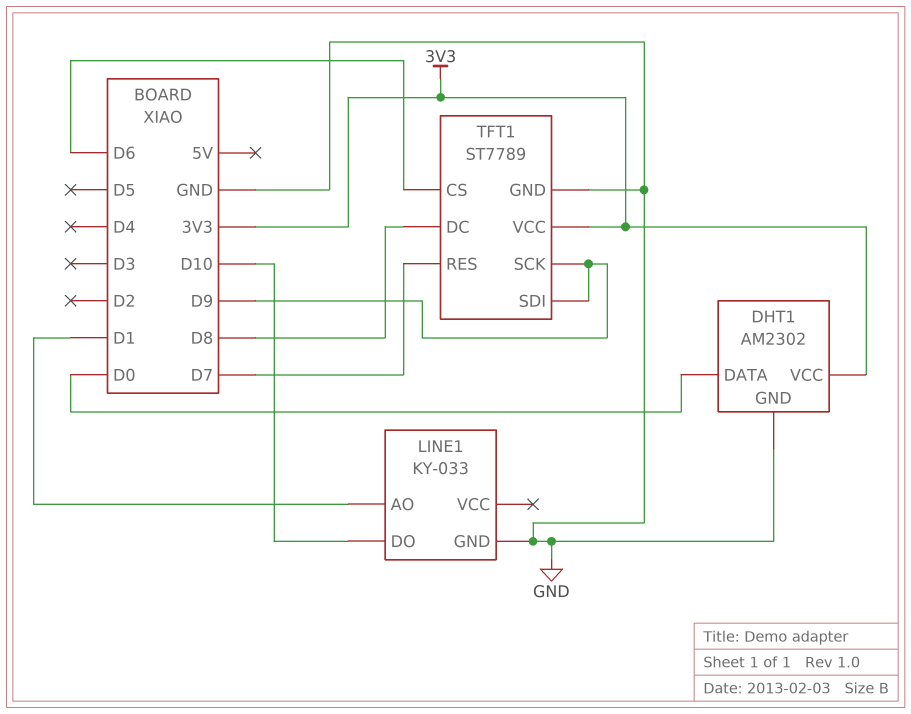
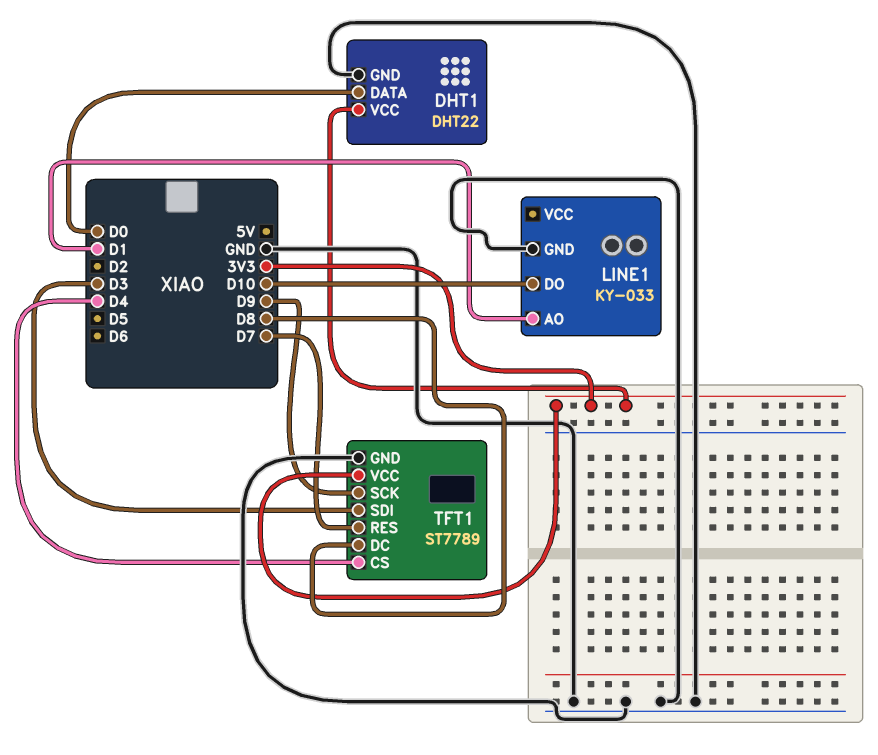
DHT1: AM2302 -> DHT22
TFT1 pin CS: D6 -> D4
TFT1 pin SDI: D9 -> D3

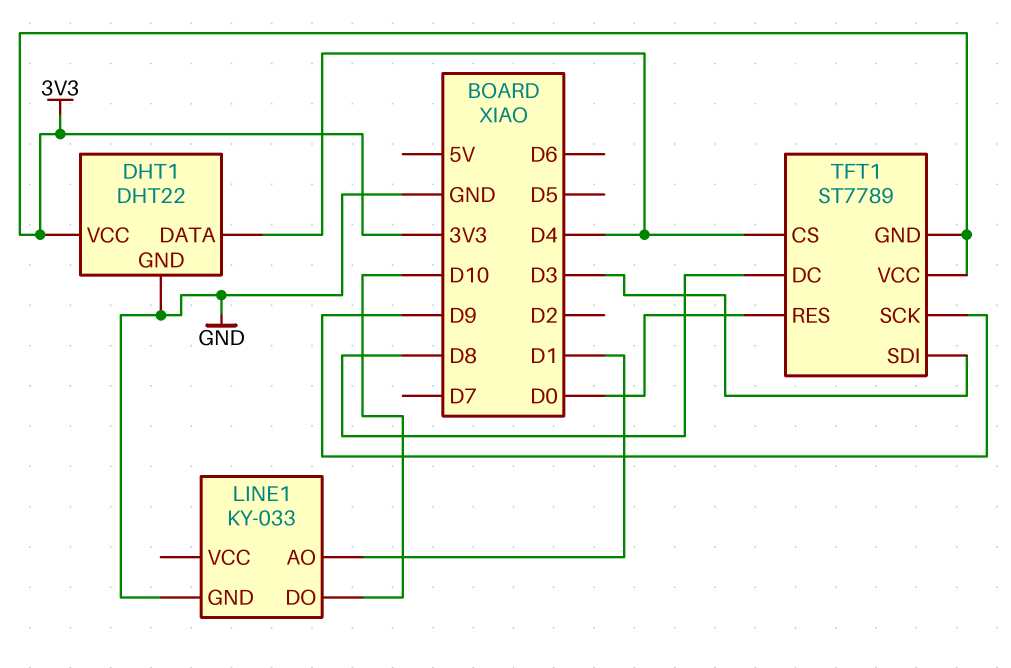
DHT1 pin DATA: D0 -> D4
TFT1 pin GND: GND -> 3V3
TFT1 pin RES: D7 -> D0

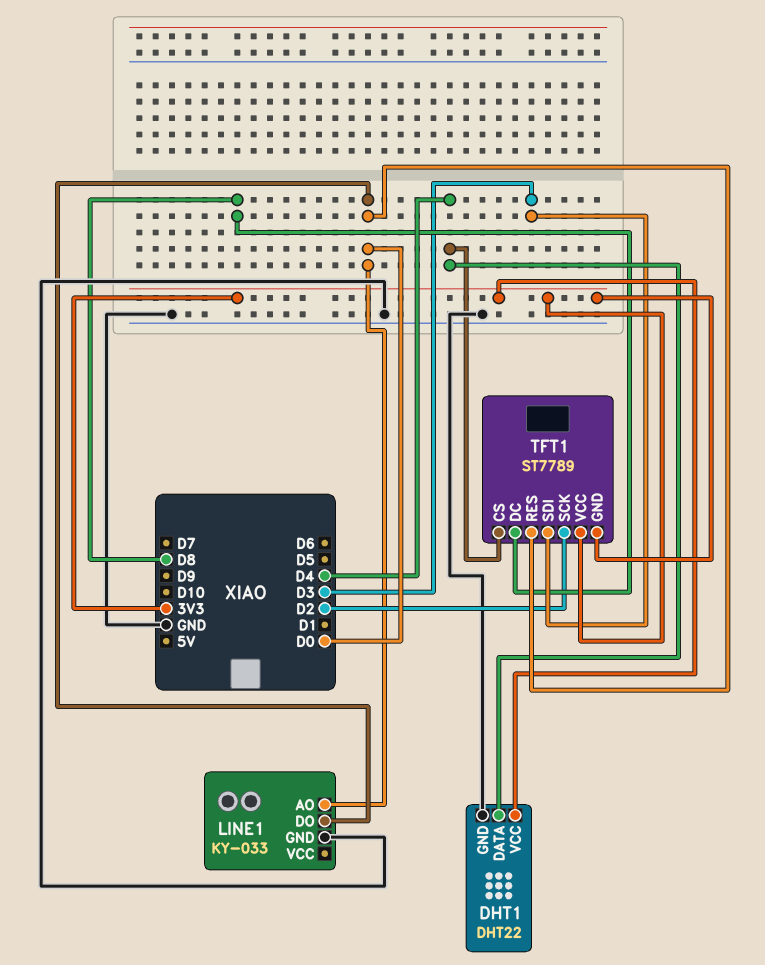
LINE1 pin AO: D1 -> D0
LINE1 pin DO: D10 -> D0
TFT1 pin SCK: D9 -> D2

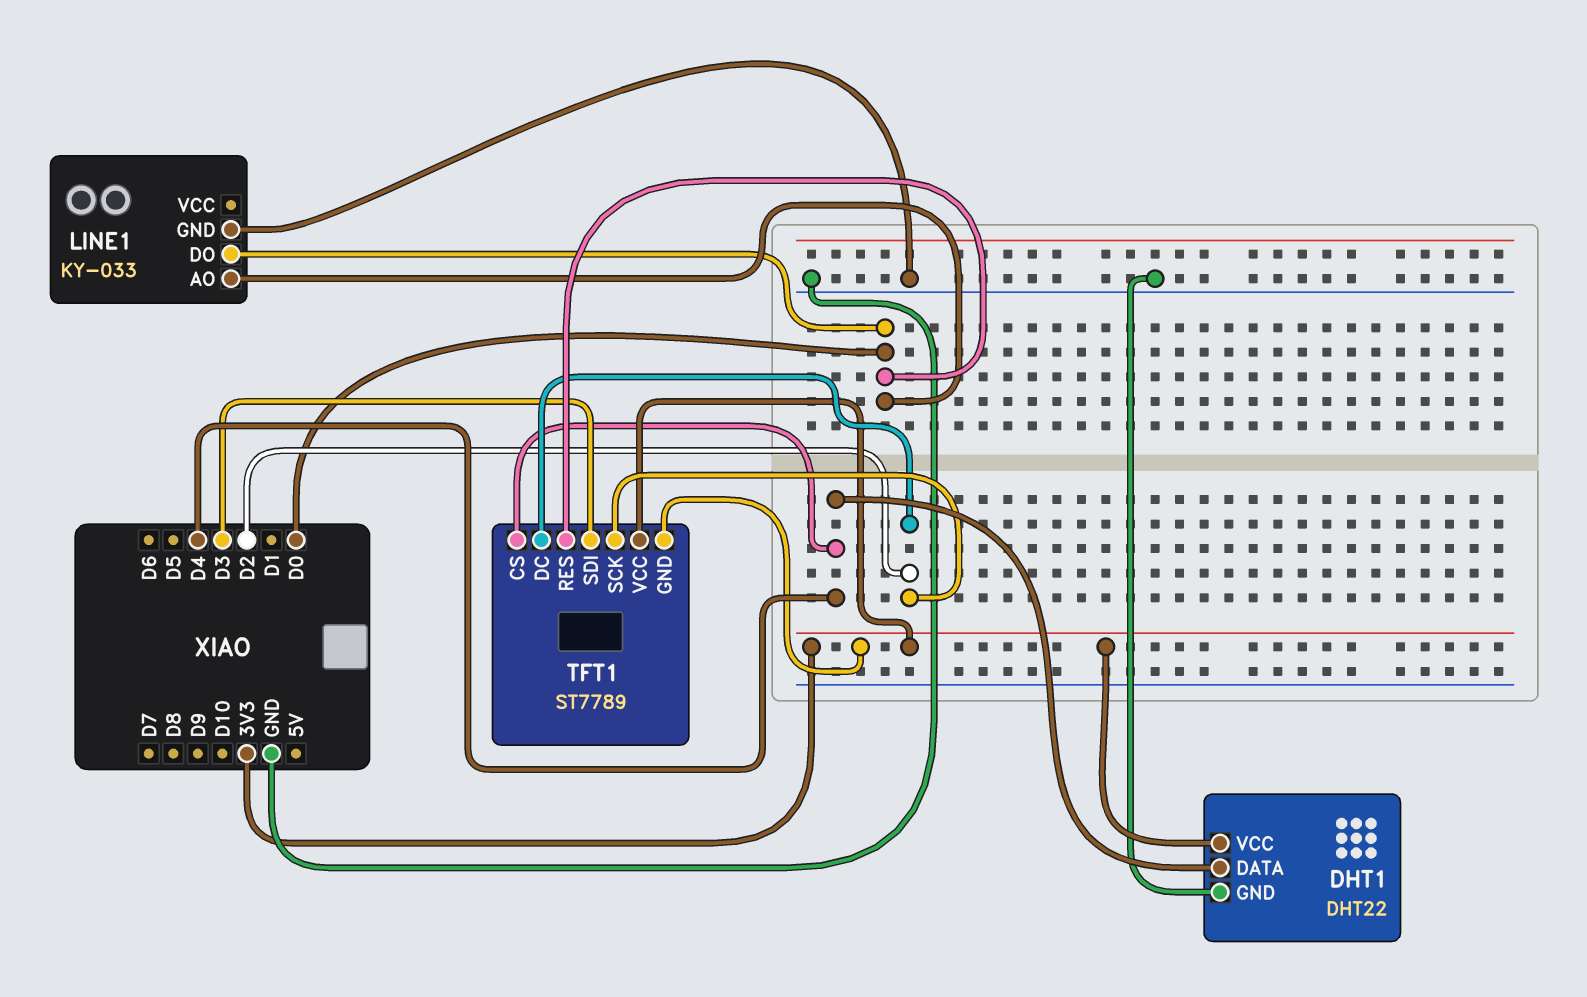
TFT1 pin DC: D8 -> D2

